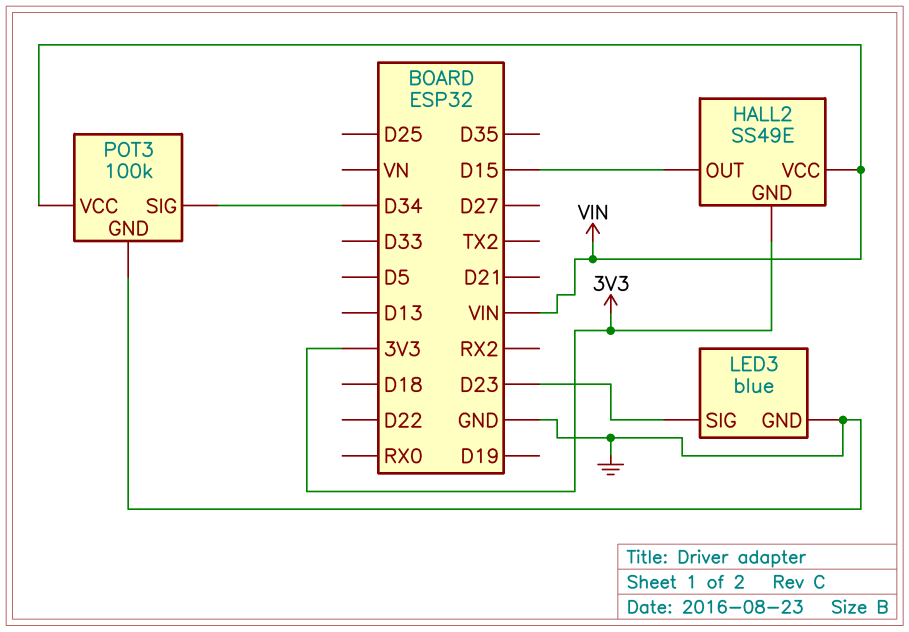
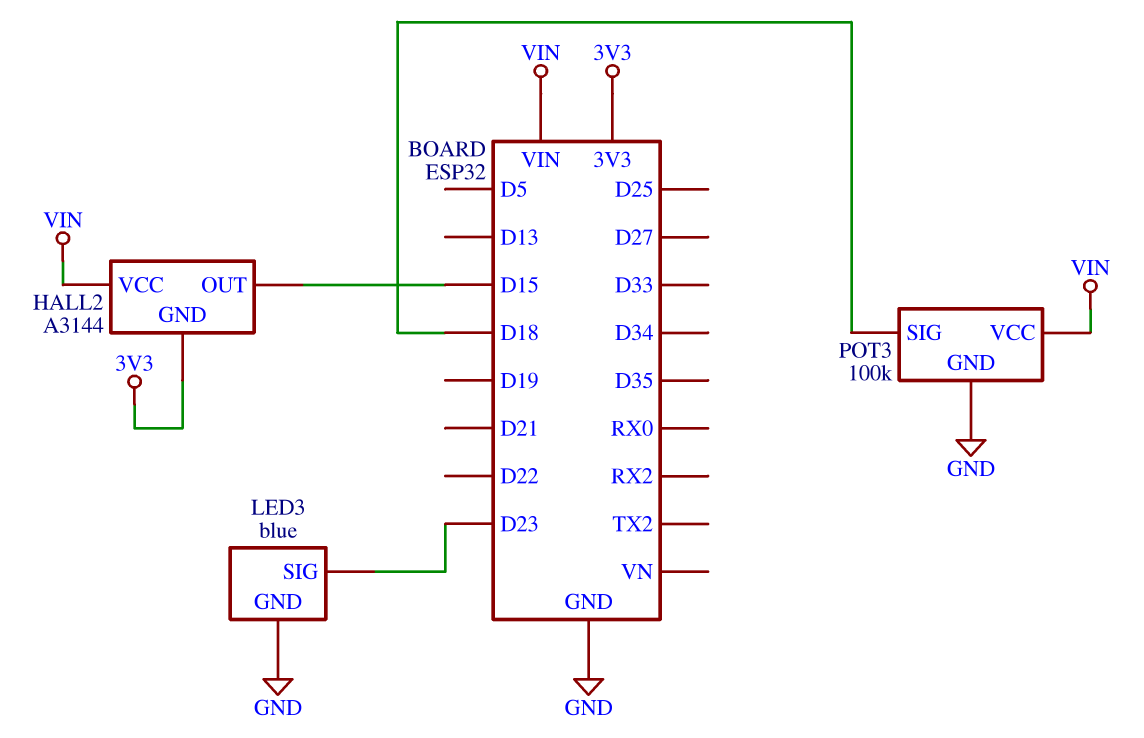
HALL2: SS49E -> A3144
POT3 pin SIG: D34 -> D18

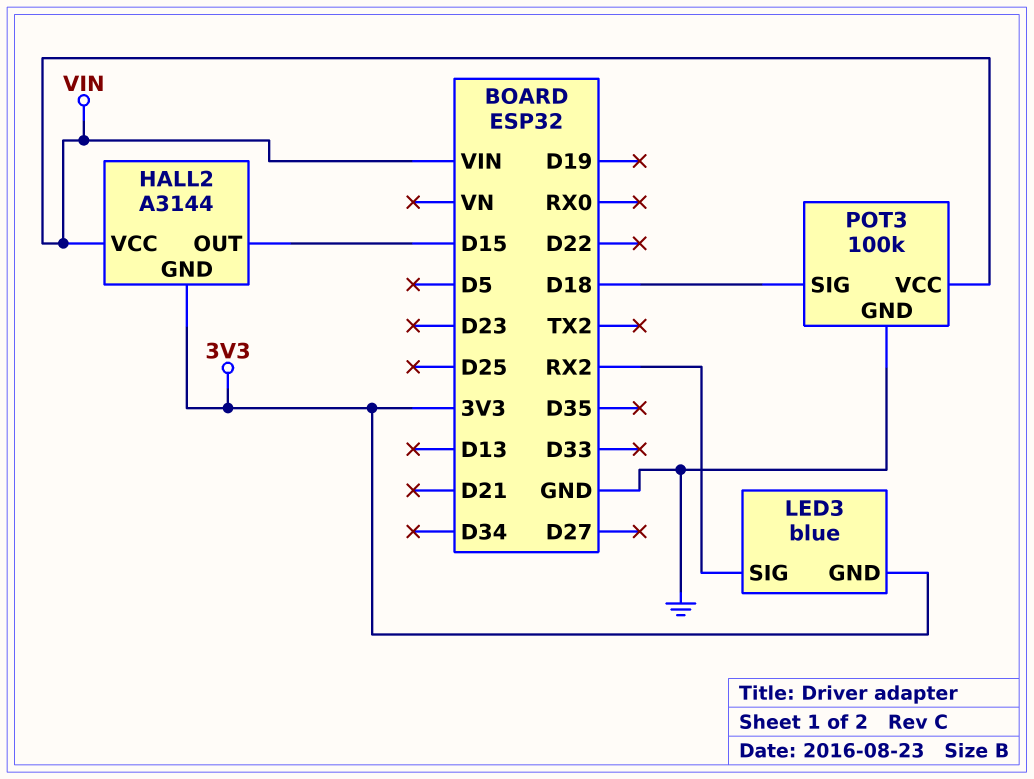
LED3 pin GND: GND -> 3V3
LED3 pin SIG: D23 -> RX2

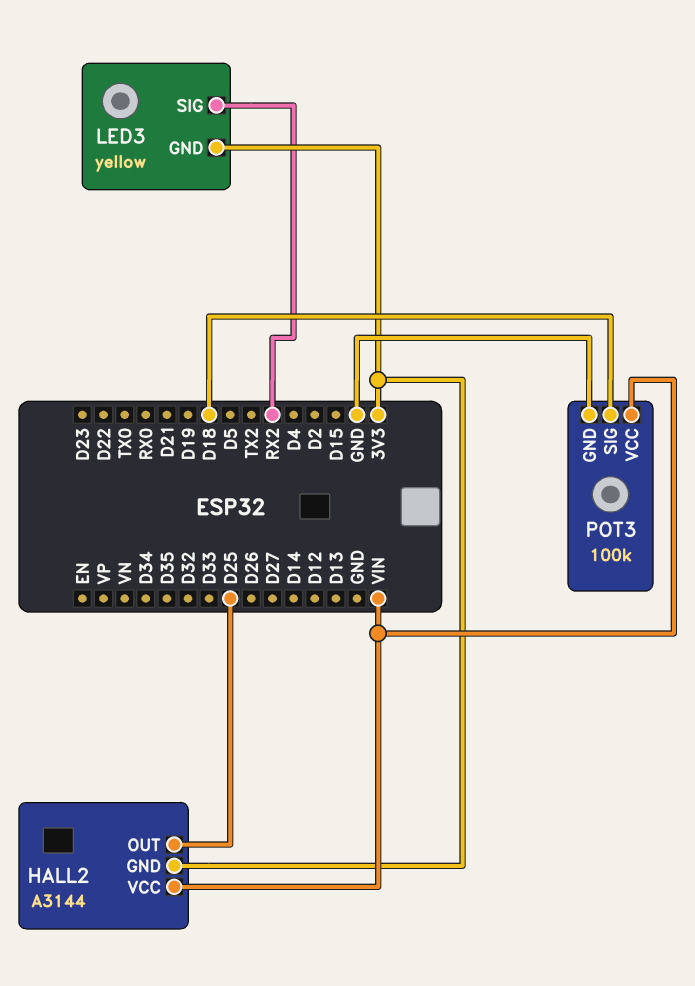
HALL2 pin OUT: D15 -> D25
LED3: blue -> yellow

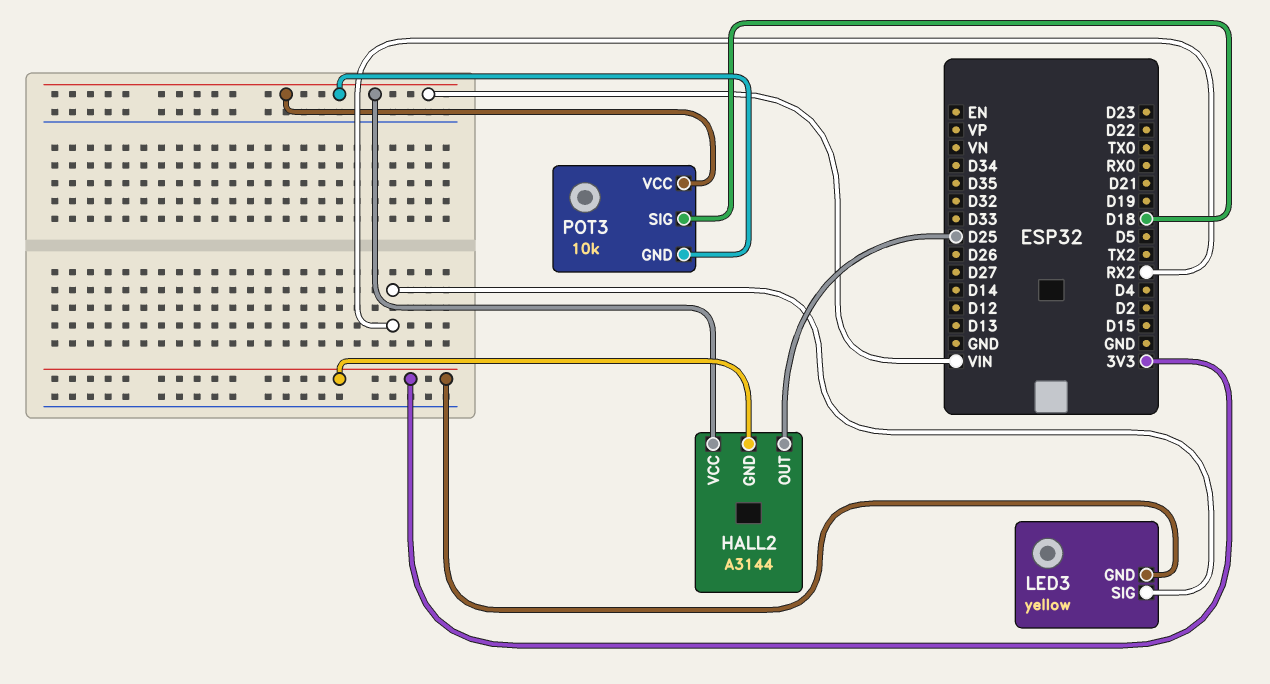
POT3: 100k -> 10k
POT3 pin GND: GND -> VIN

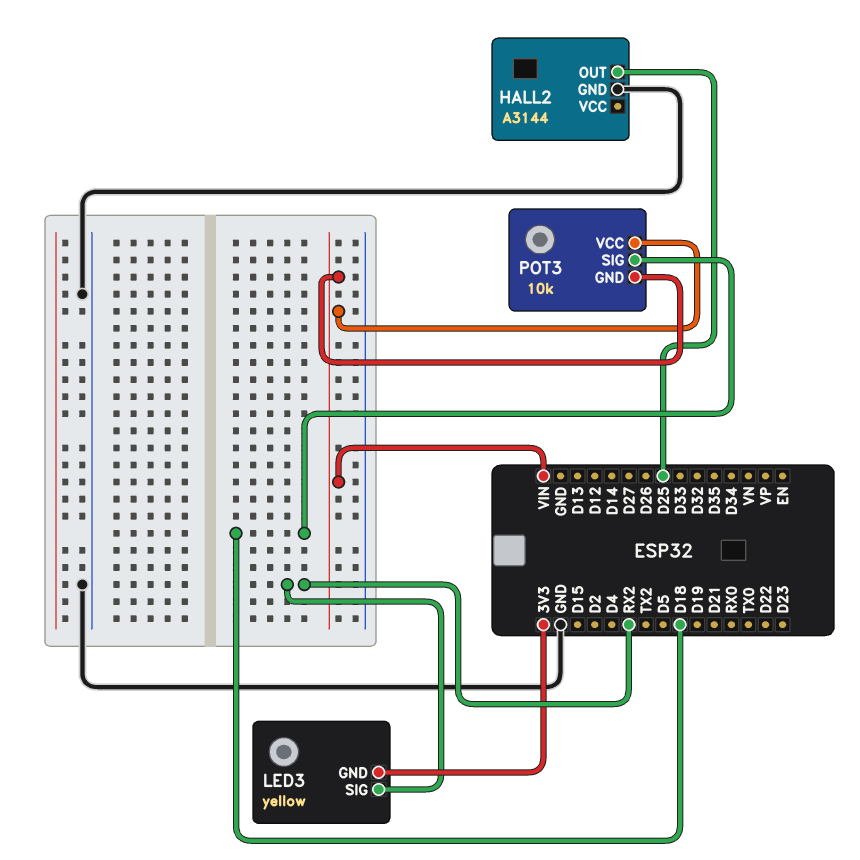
HALL2 pin GND: 3V3 -> GND
HALL2 pin VCC: VIN -> none

